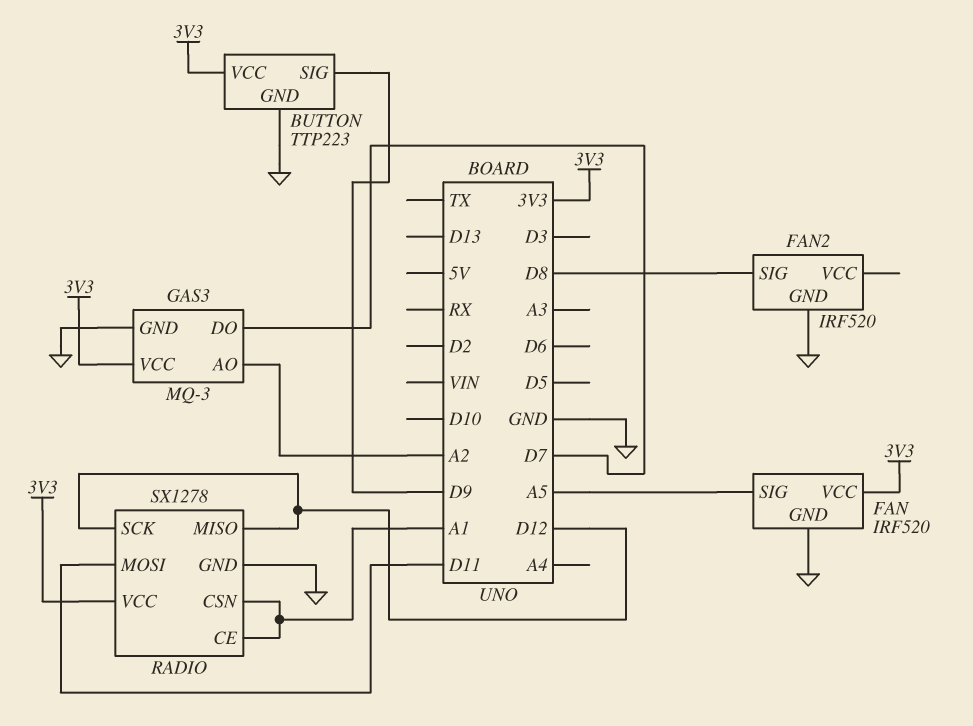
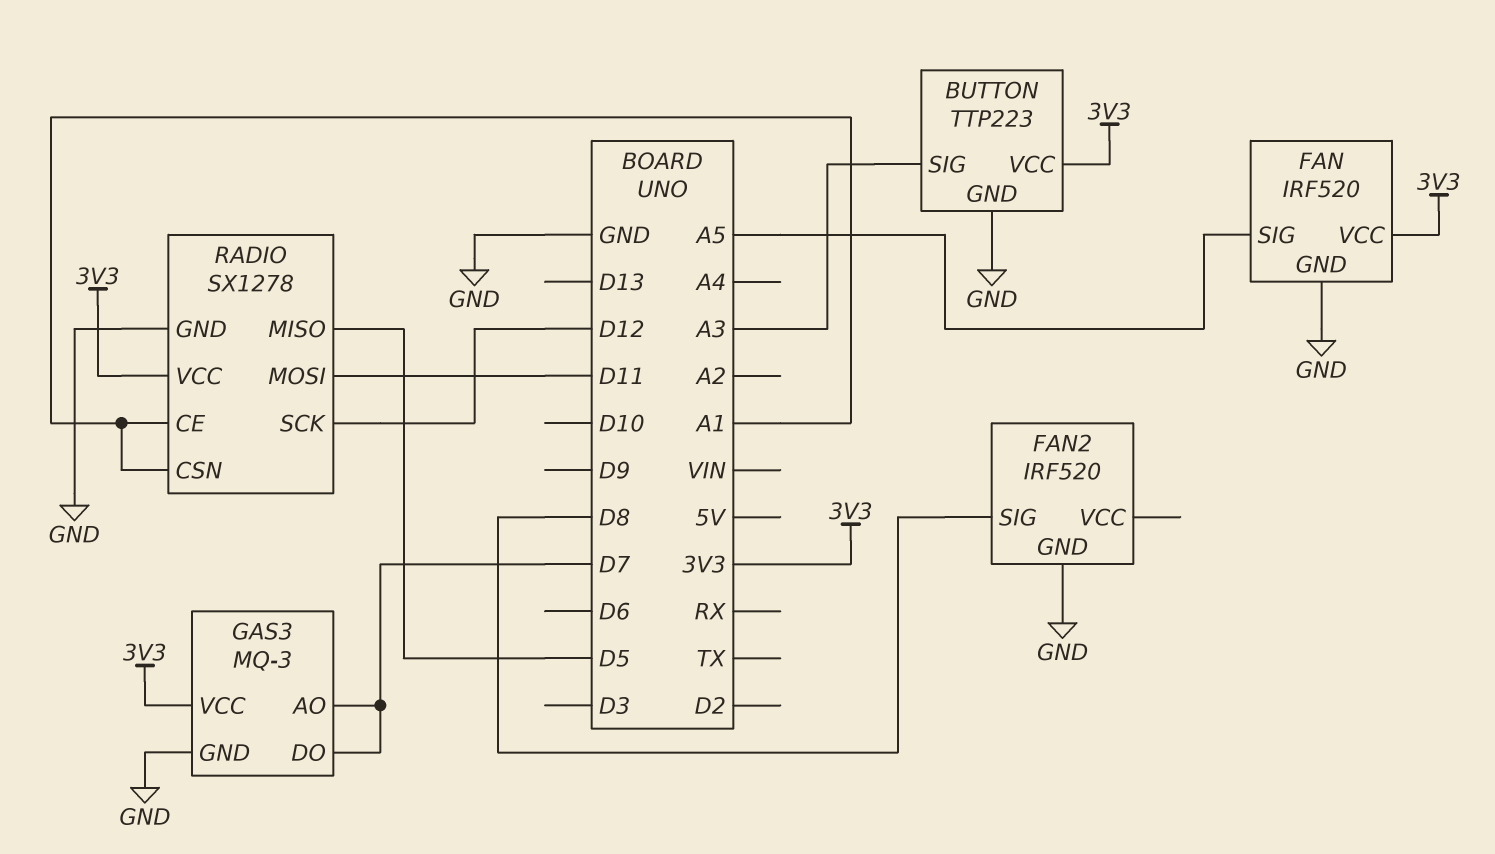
BUTTON pin SIG: D9 -> A3
GAS3 pin AO: A2 -> D7
RADIO pin MISO: D12 -> D5

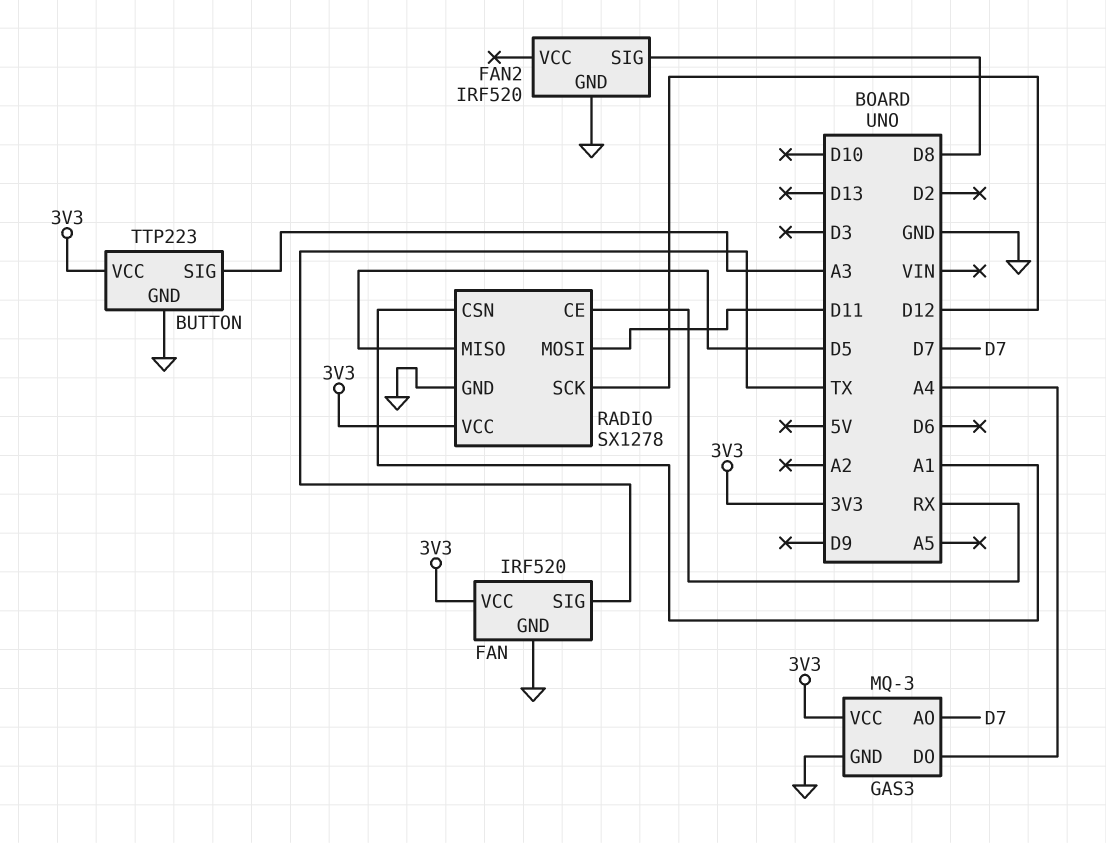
FAN pin SIG: A5 -> TX
GAS3 pin DO: D7 -> A4
RADIO pin CE: A1 -> RX

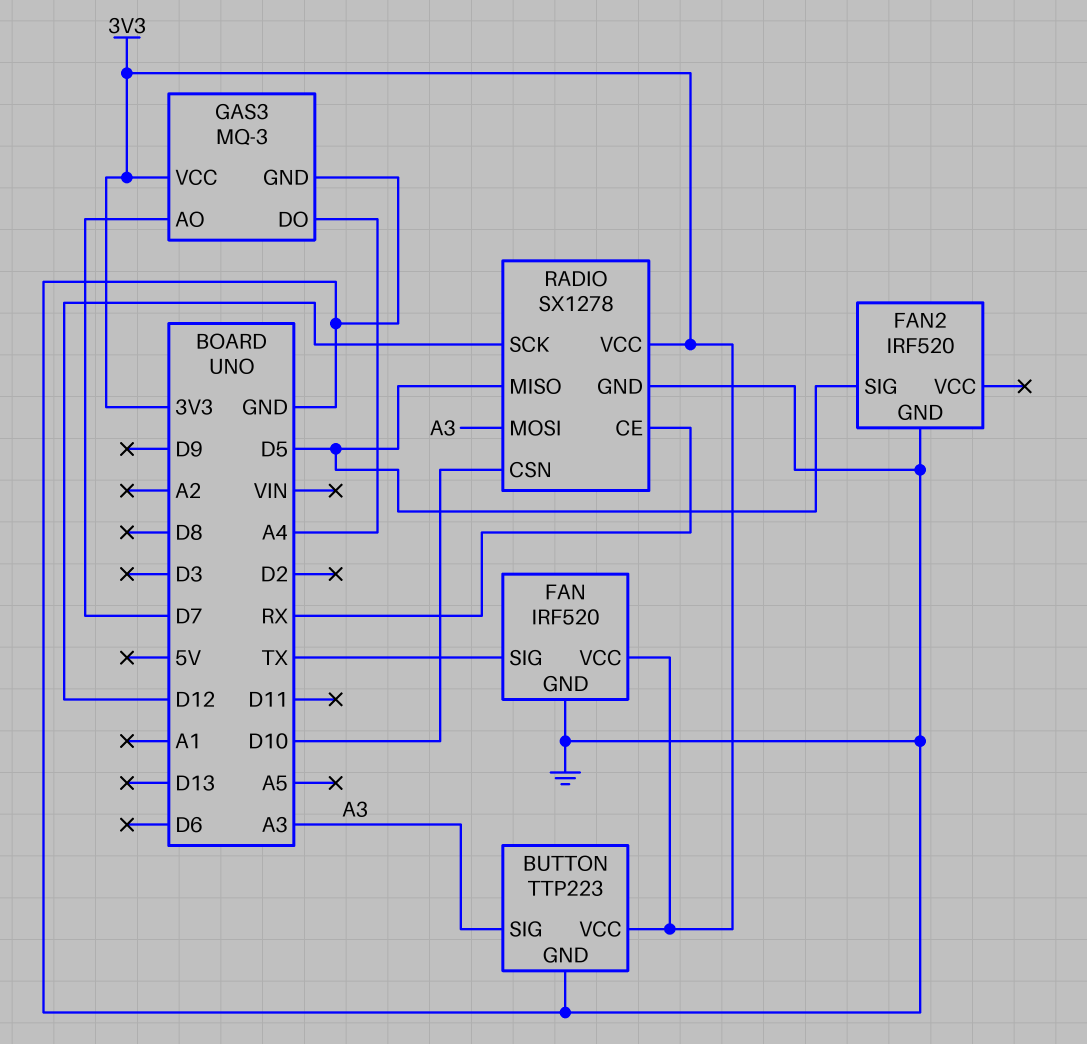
FAN2 pin SIG: D8 -> D5
RADIO pin CSN: A1 -> D10
RADIO pin MOSI: D11 -> A3

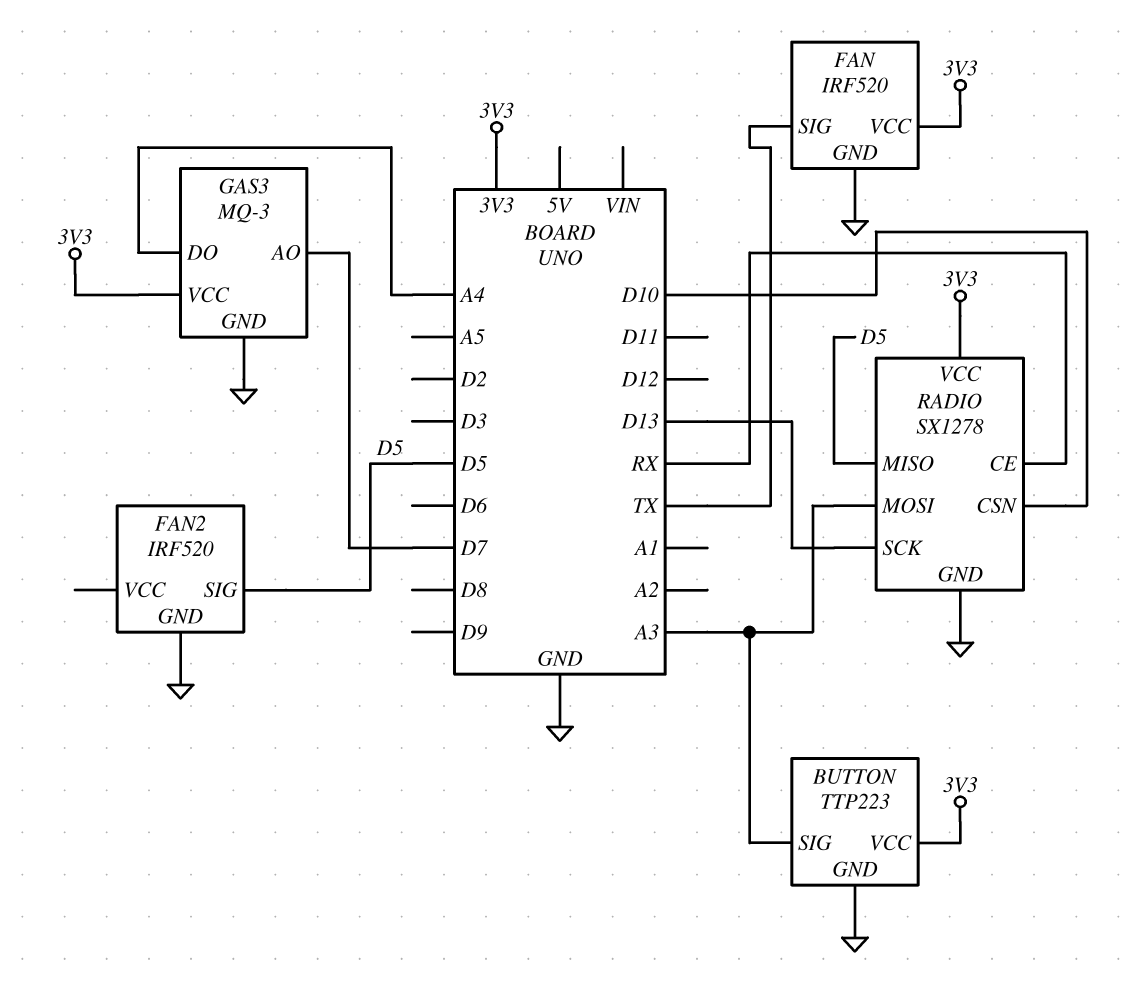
RADIO pin SCK: D12 -> D13

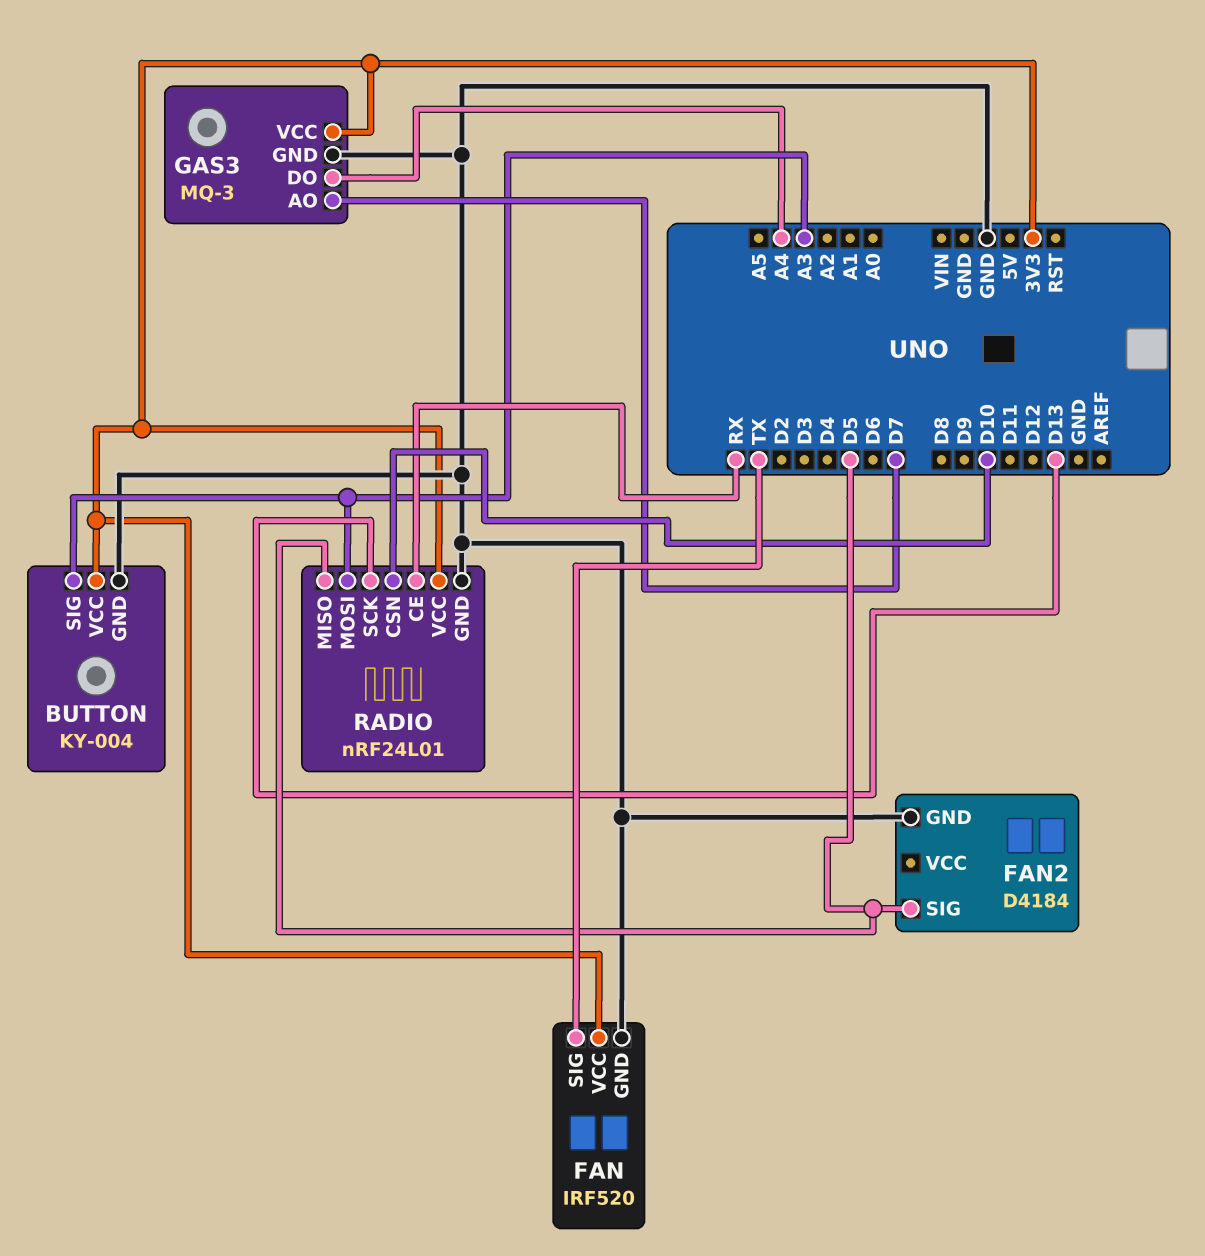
BUTTON: TTP223 -> KY-004
FAN2: IRF520 -> D4184
RADIO: SX1278 -> nRF24L01

